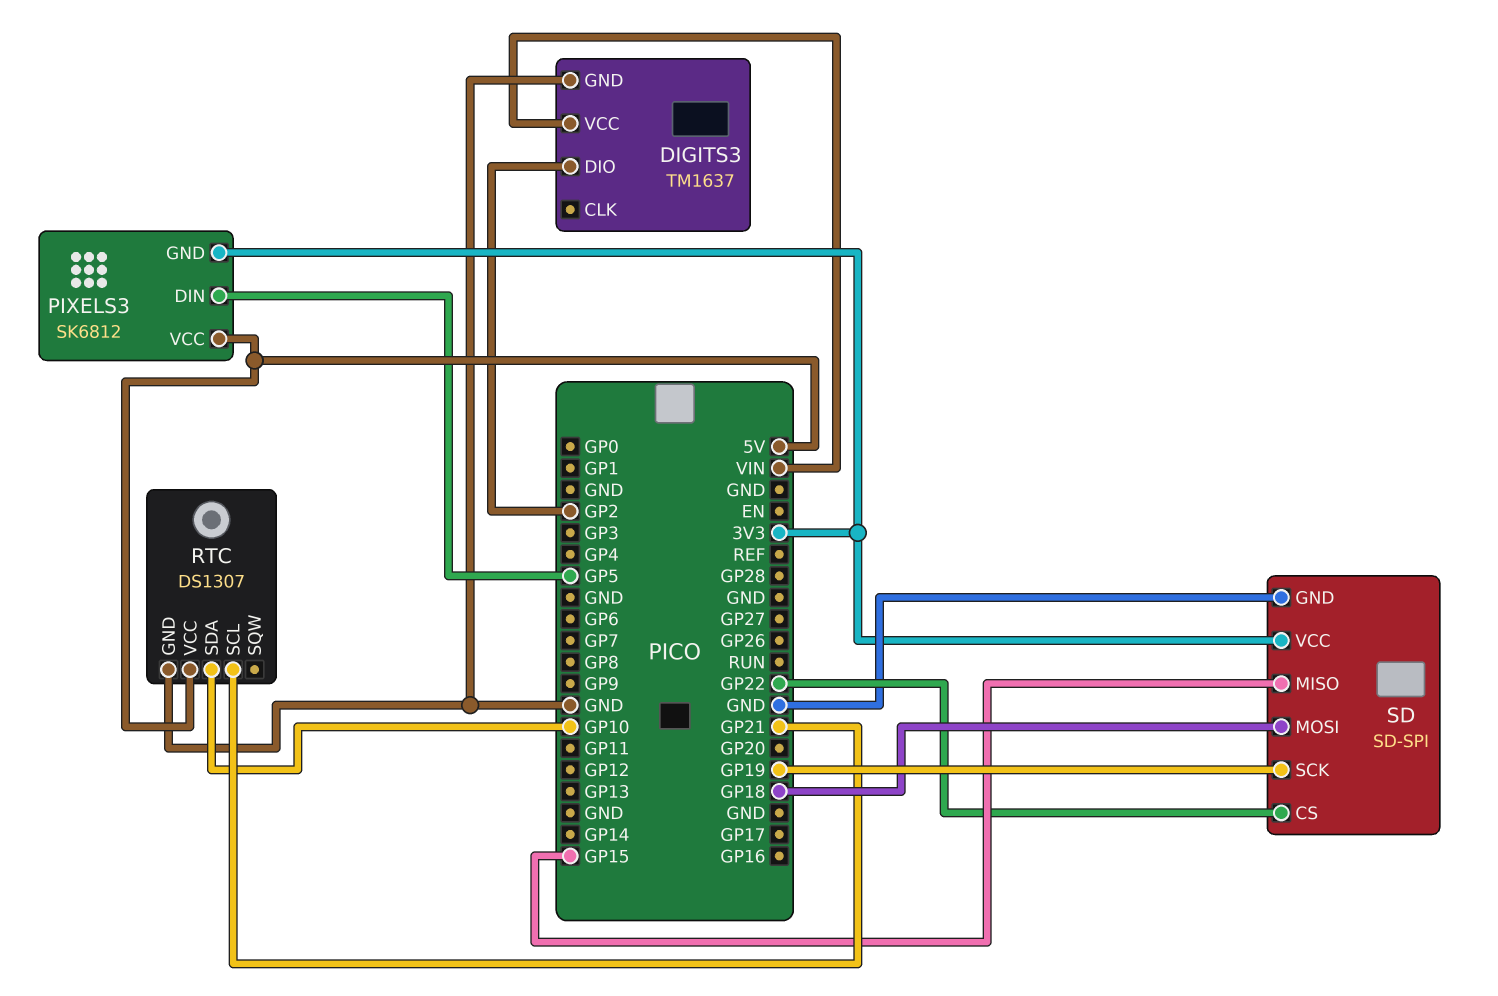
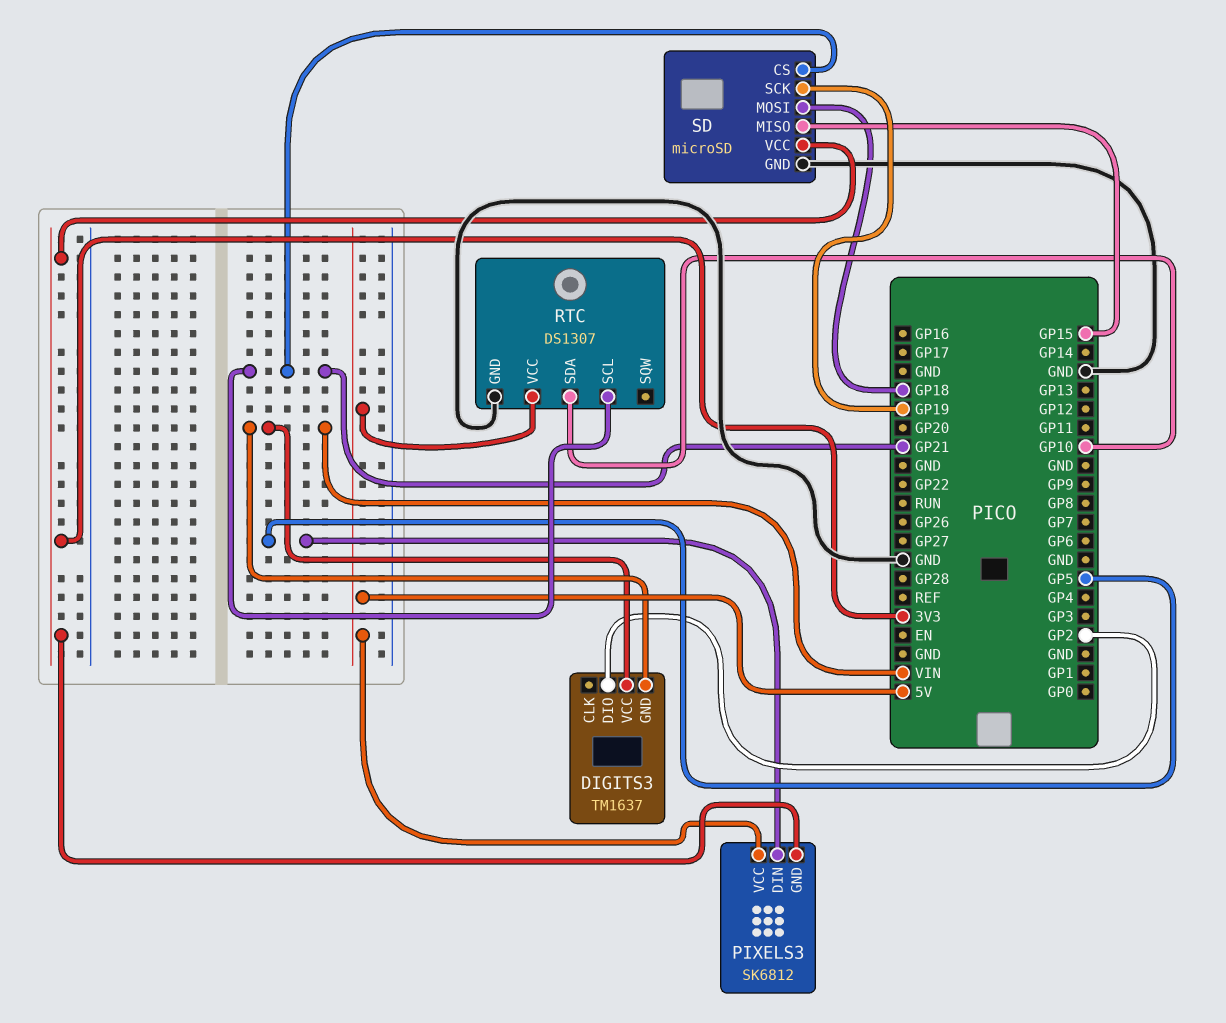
DIGITS3 pin GND: GND -> VIN
SD: SD-SPI -> microSD
SD pin CS: GP22 -> GP21

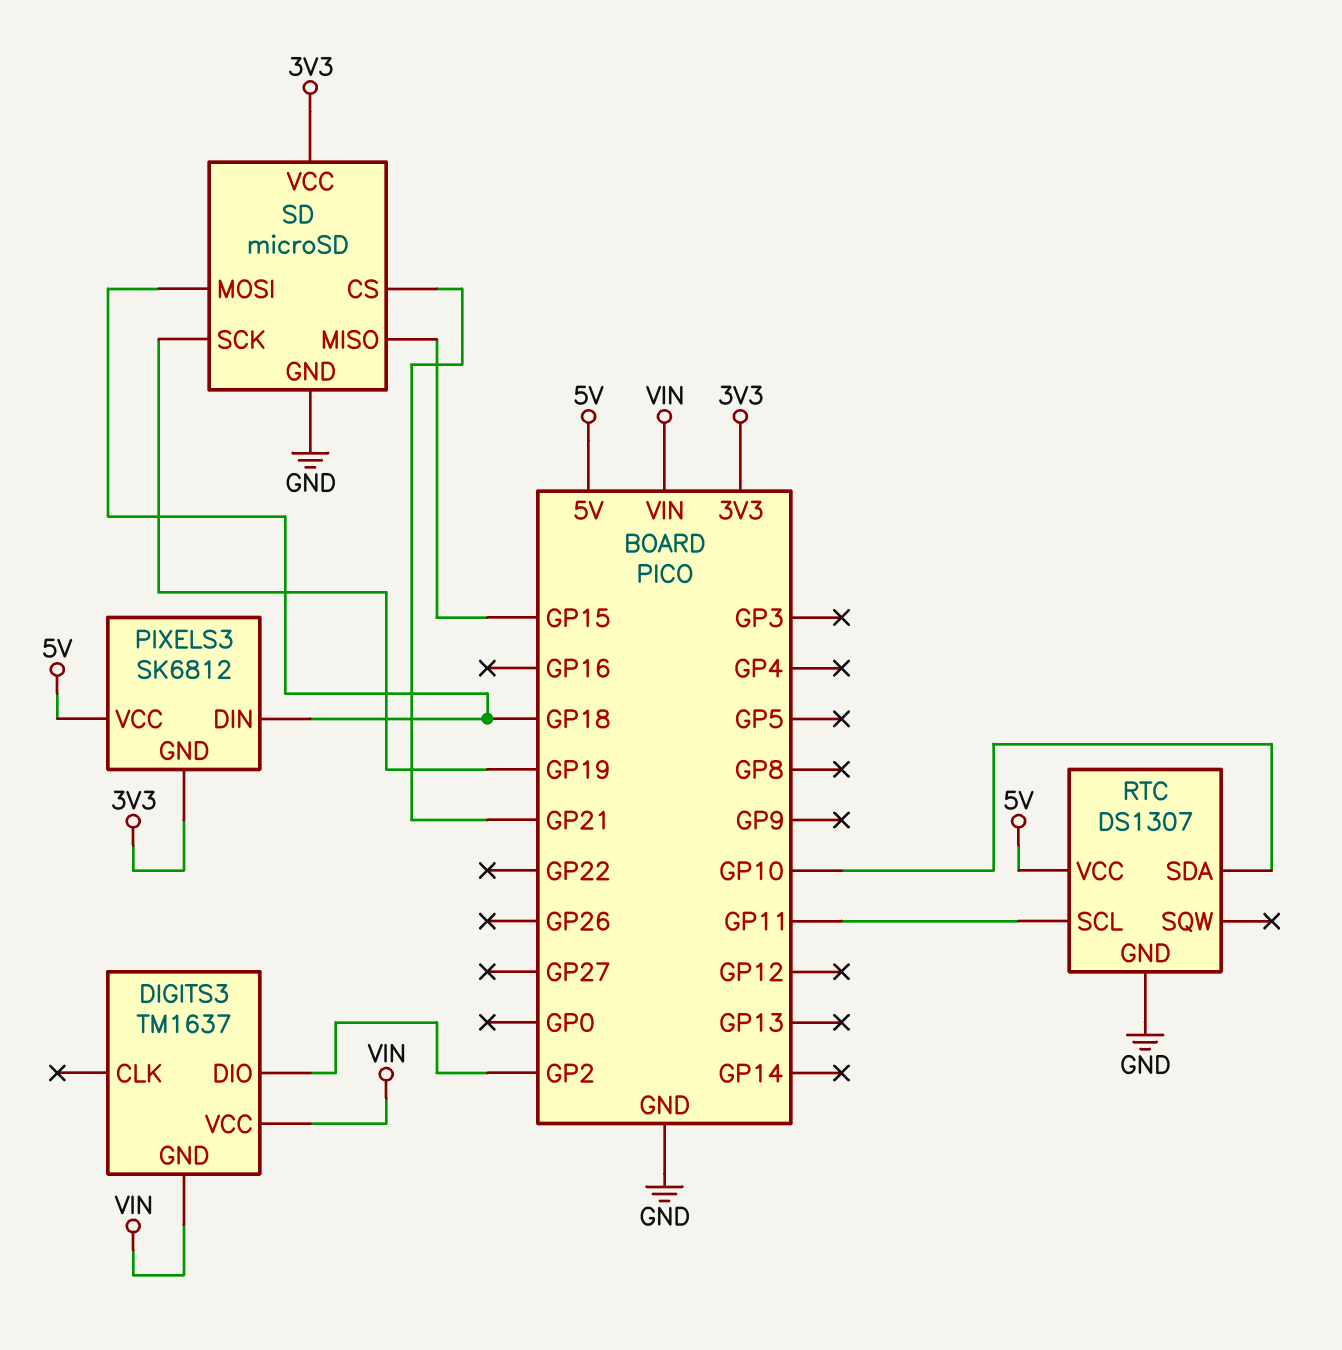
PIXELS3 pin DIN: GP5 -> GP18
RTC pin SCL: GP21 -> GP11

